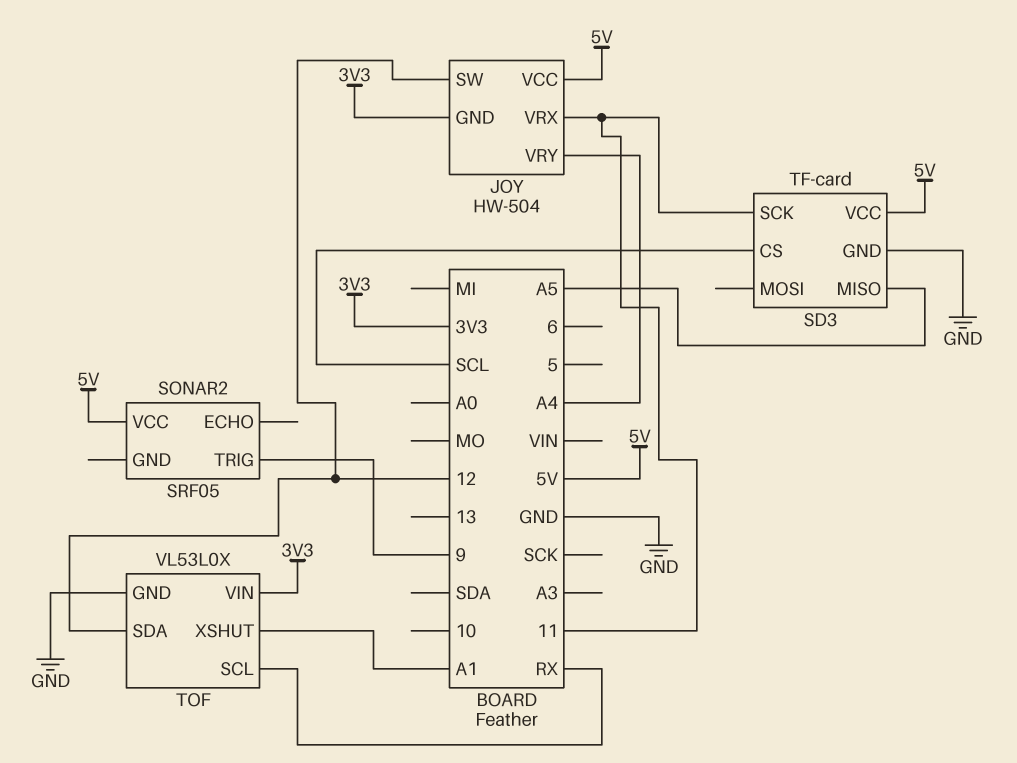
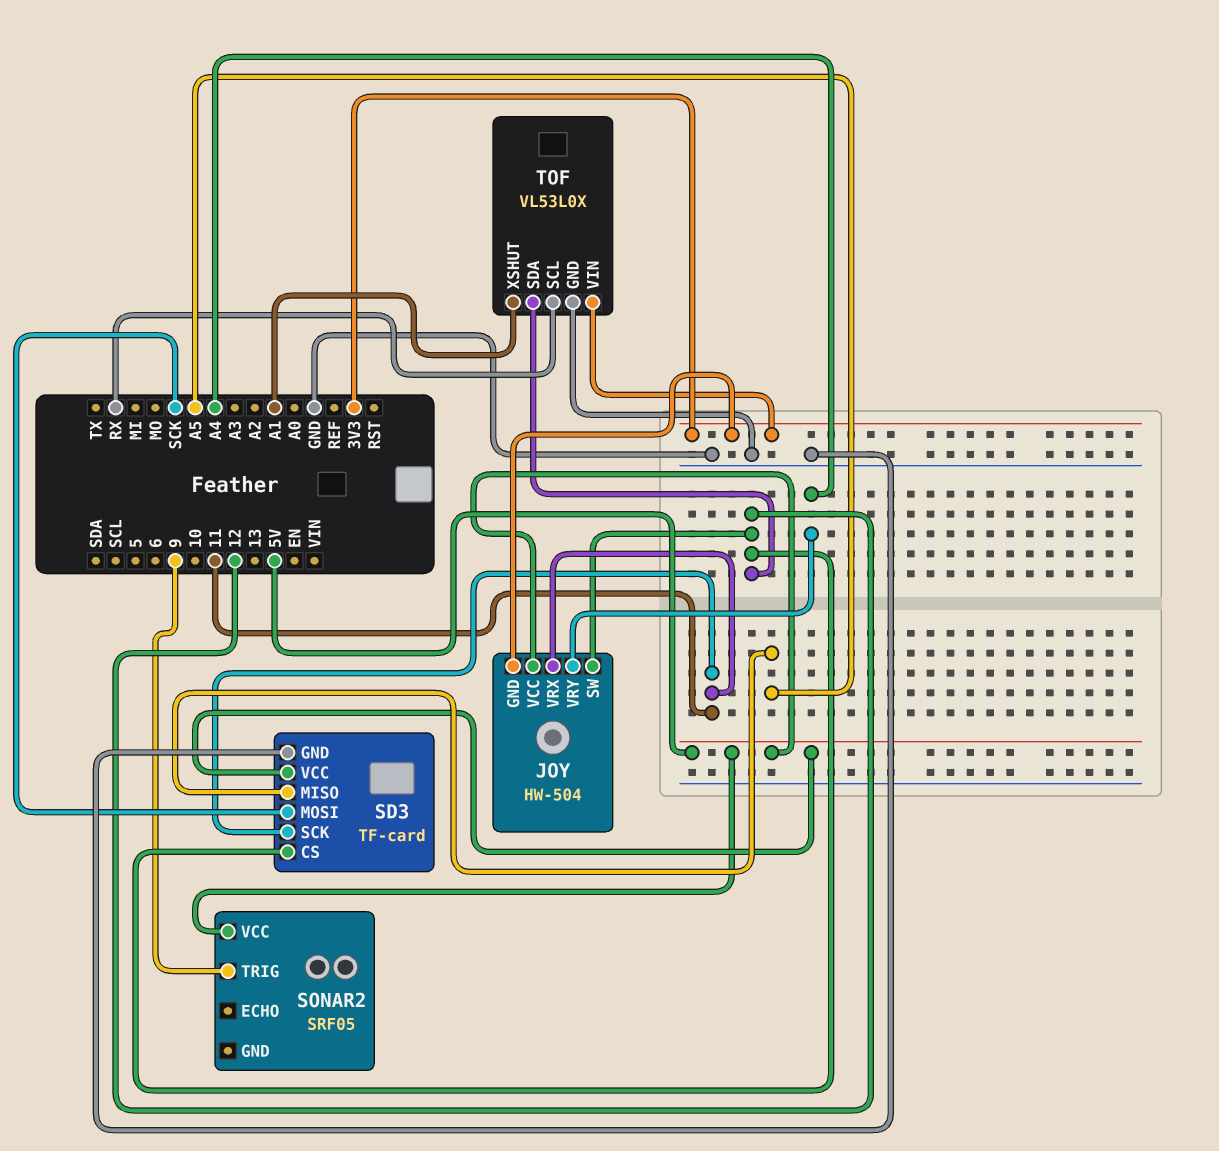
SD3 pin CS: SCL -> 12
SD3 pin MOSI: none -> SCK

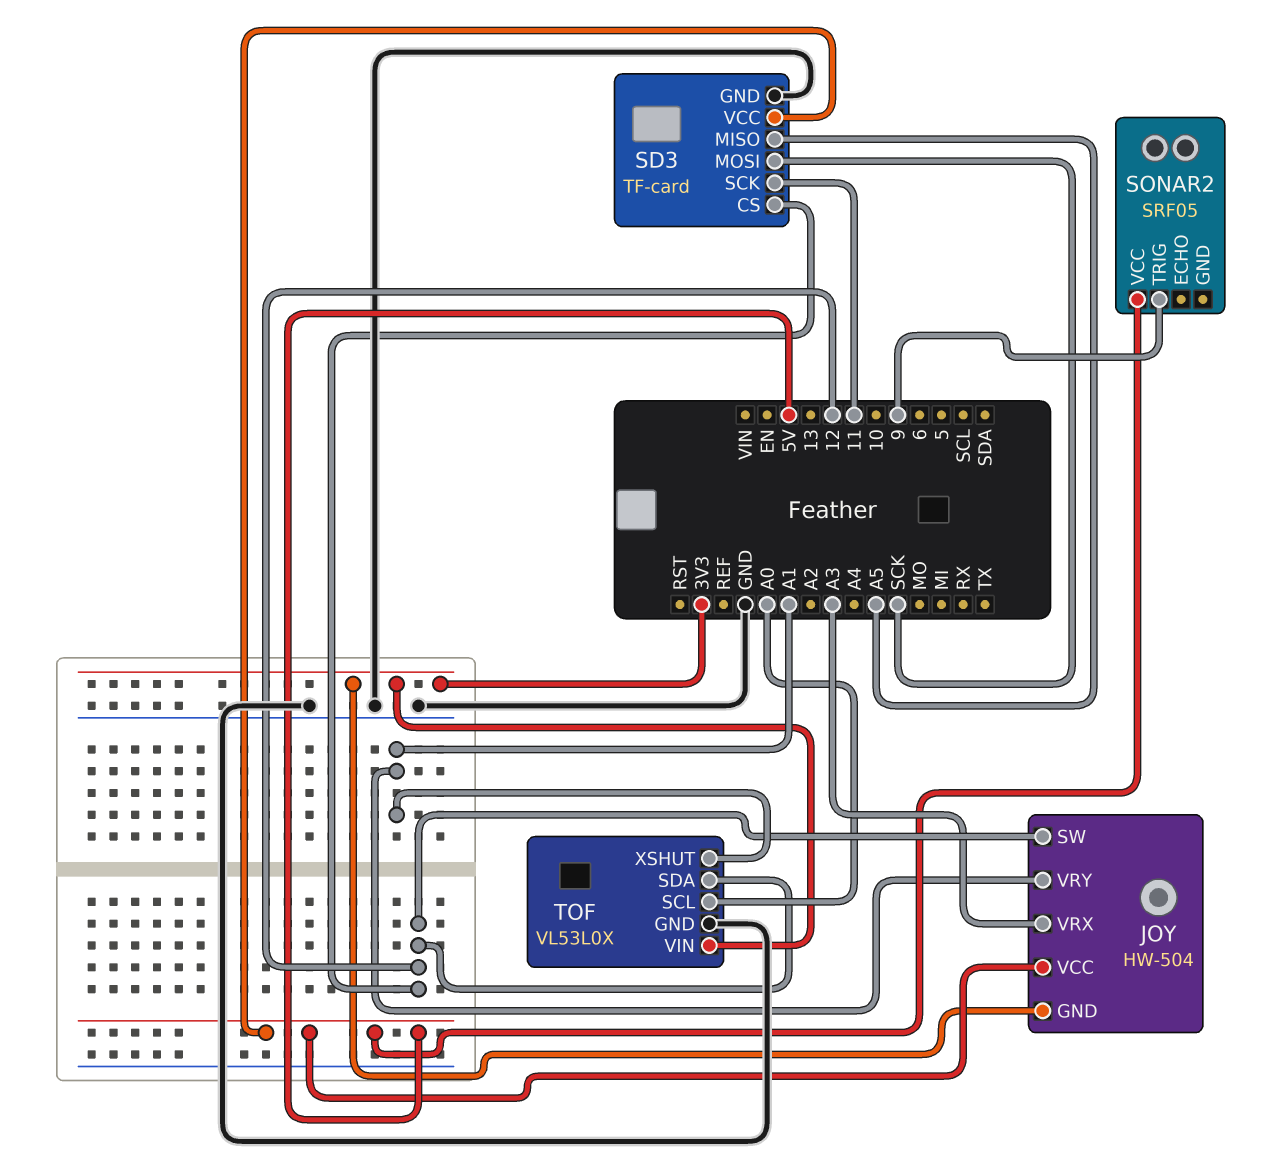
JOY pin VRX: 11 -> A3
JOY pin VRY: A4 -> A1
TOF pin SCL: RX -> A0

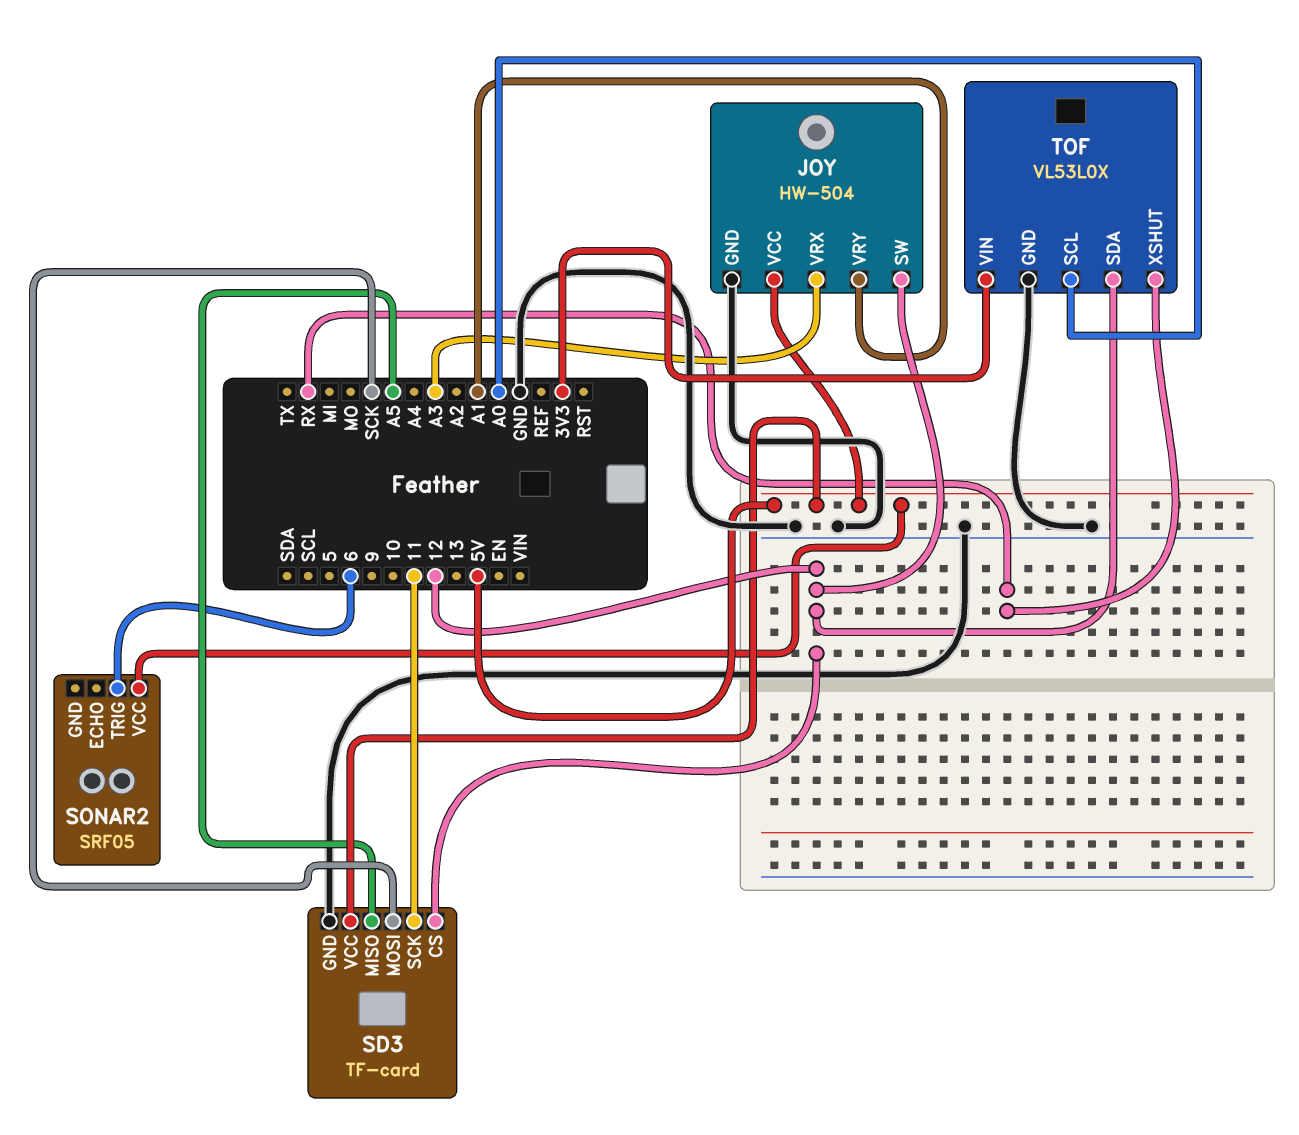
JOY pin GND: 3V3 -> GND
SONAR2 pin TRIG: 9 -> 6
TOF pin XSHUT: A1 -> RX

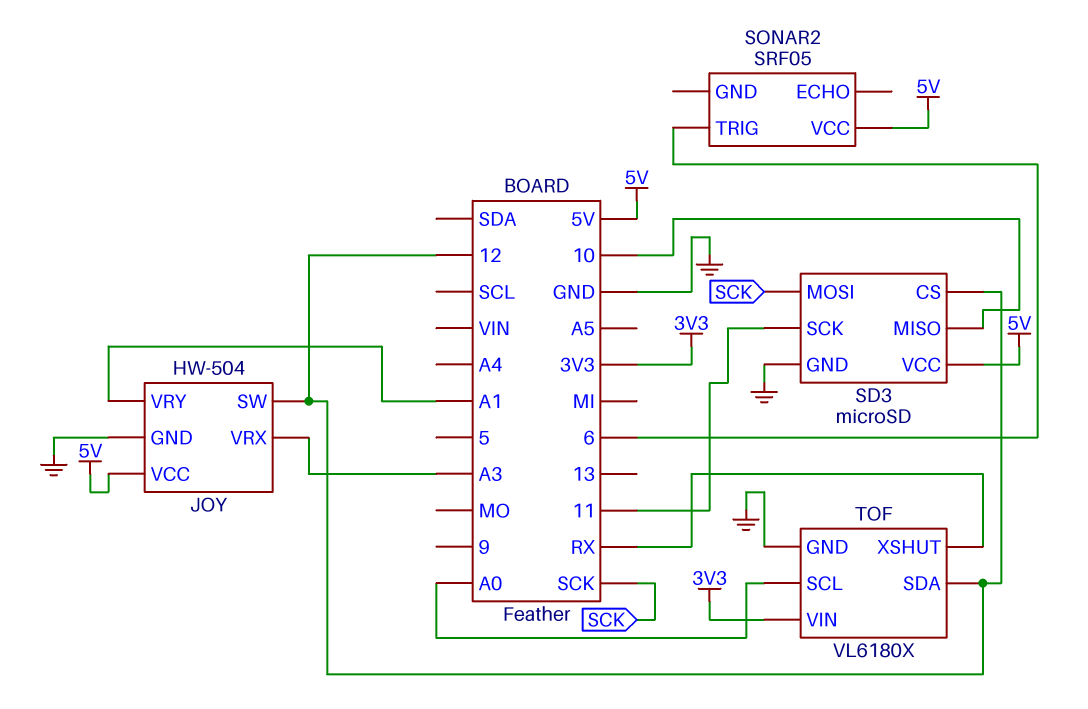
SD3: TF-card -> microSD
SD3 pin MISO: A5 -> 10
TOF: VL53L0X -> VL6180X

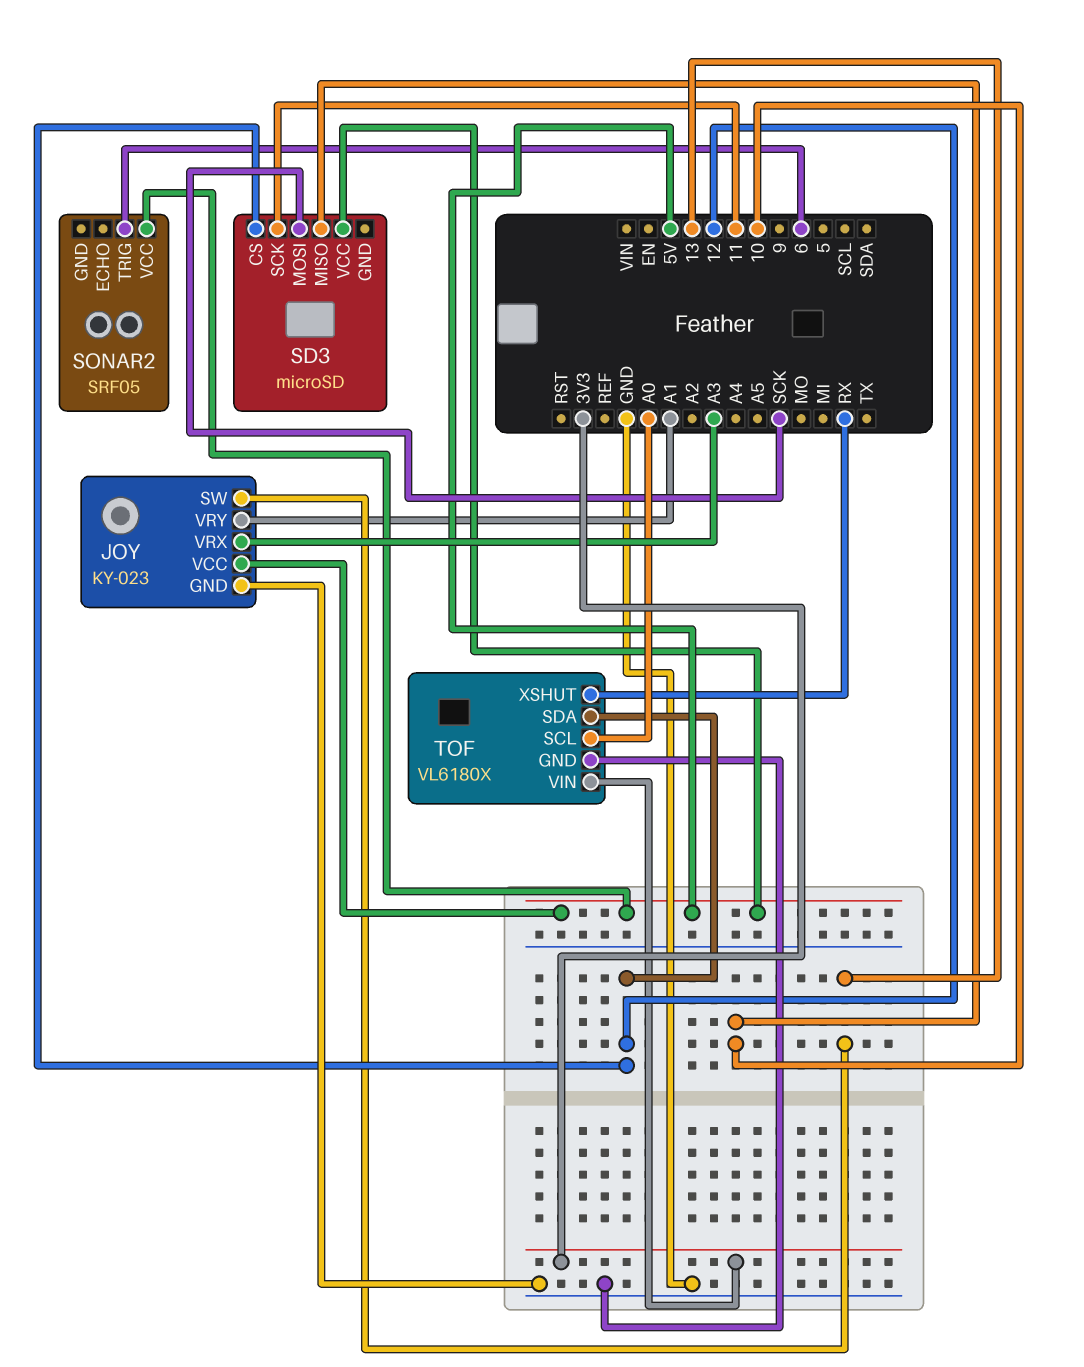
JOY: HW-504 -> KY-023
JOY pin SW: 12 -> 13
SD3 pin GND: GND -> none

